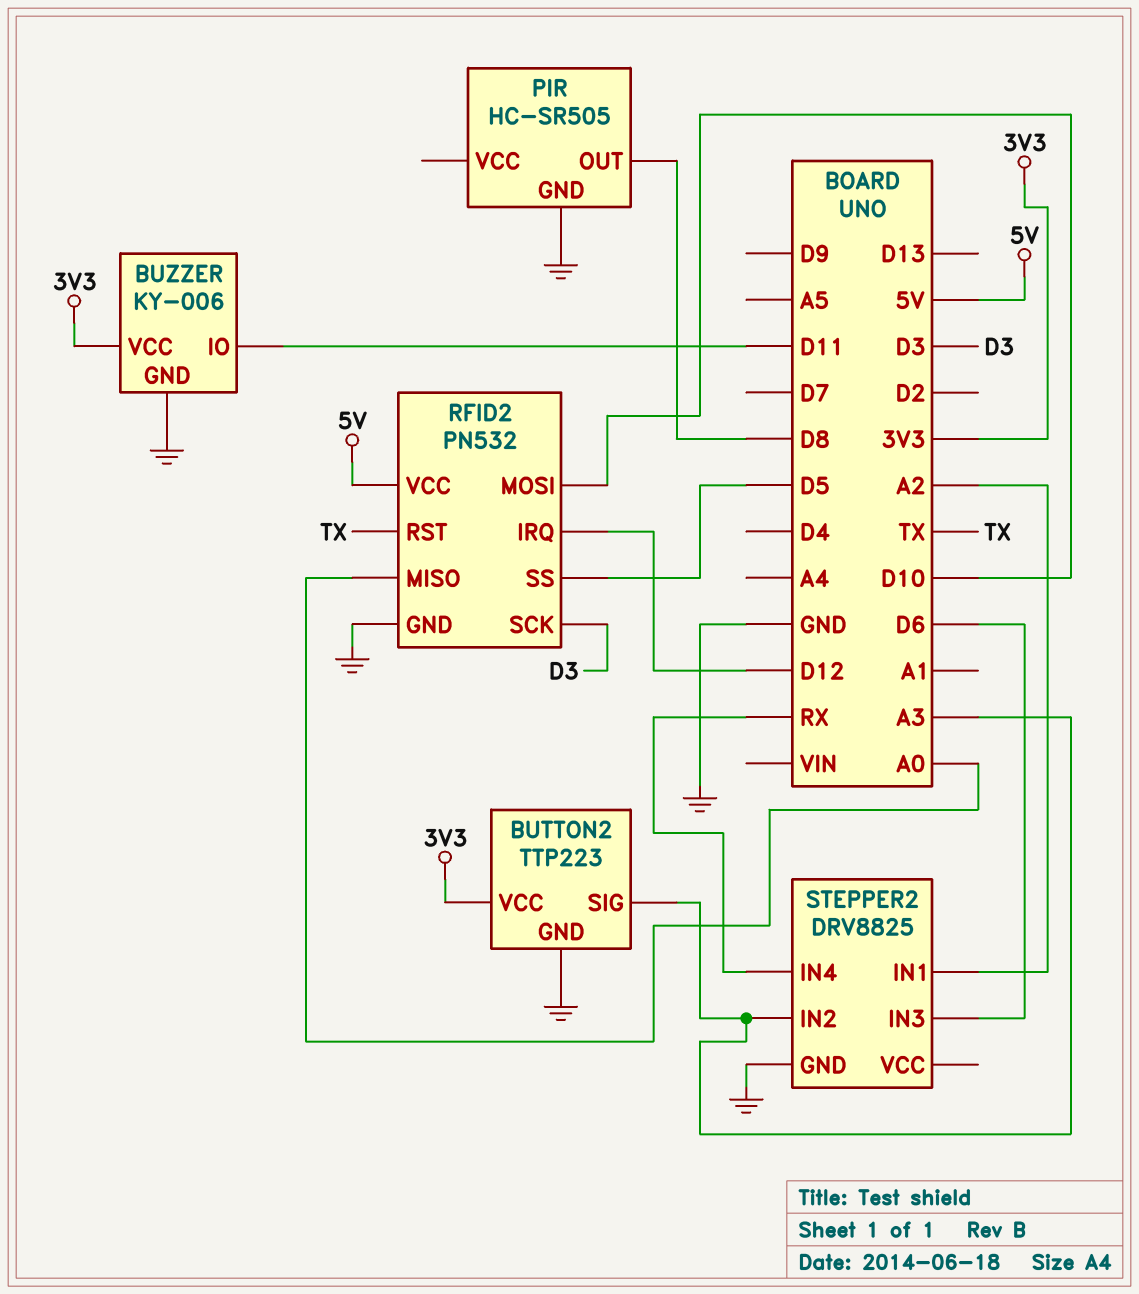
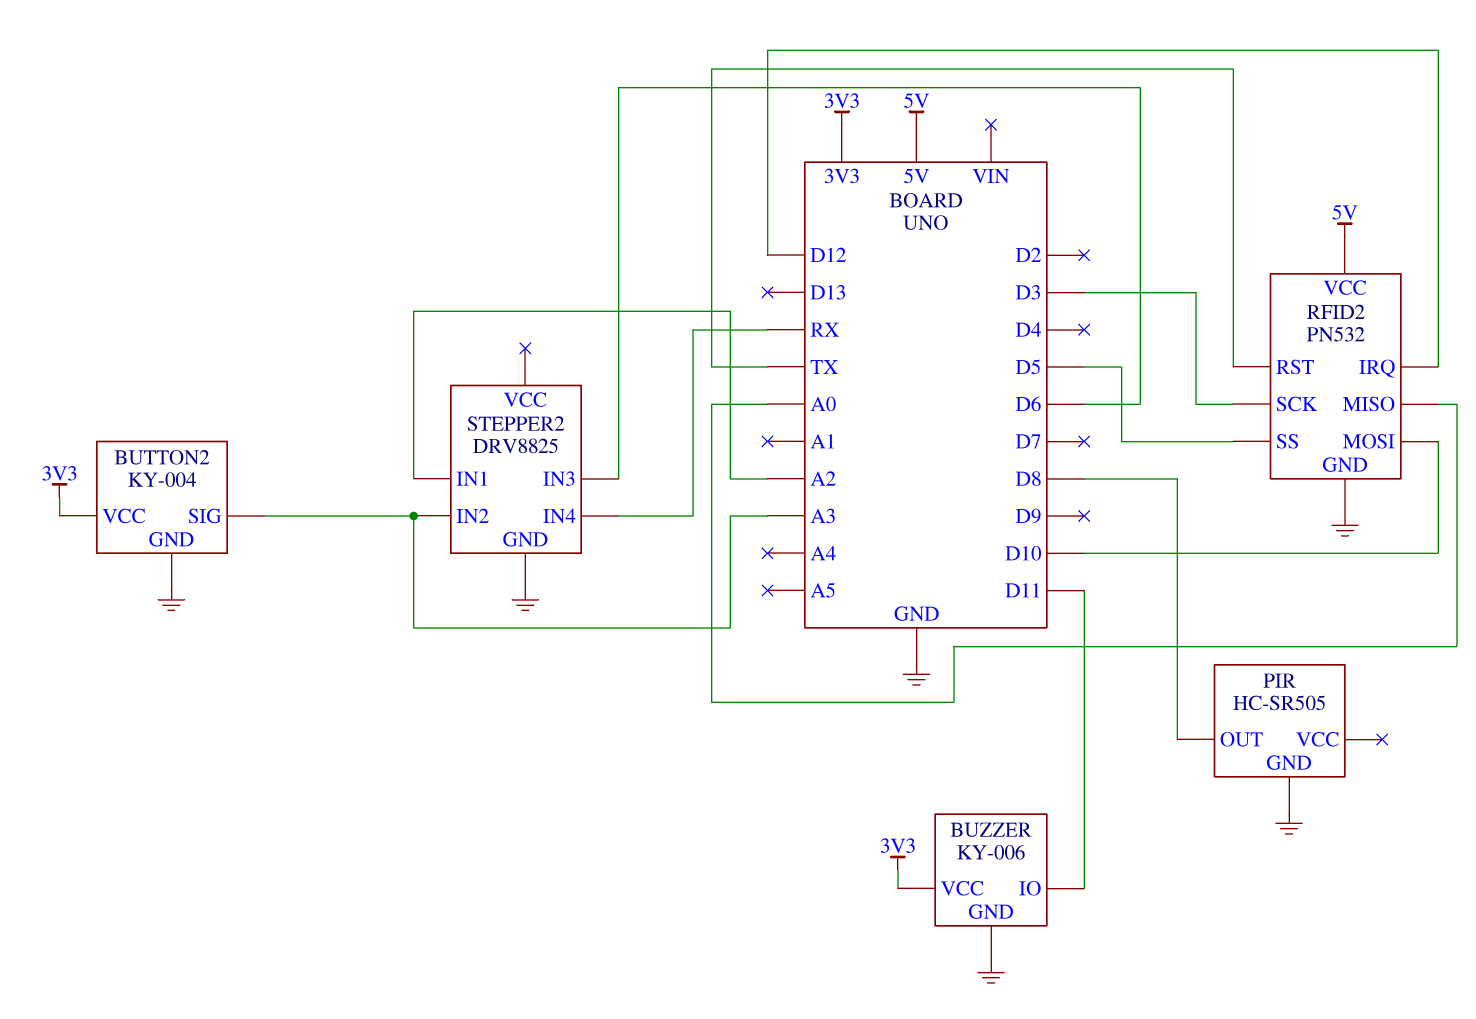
BUTTON2: TTP223 -> KY-004

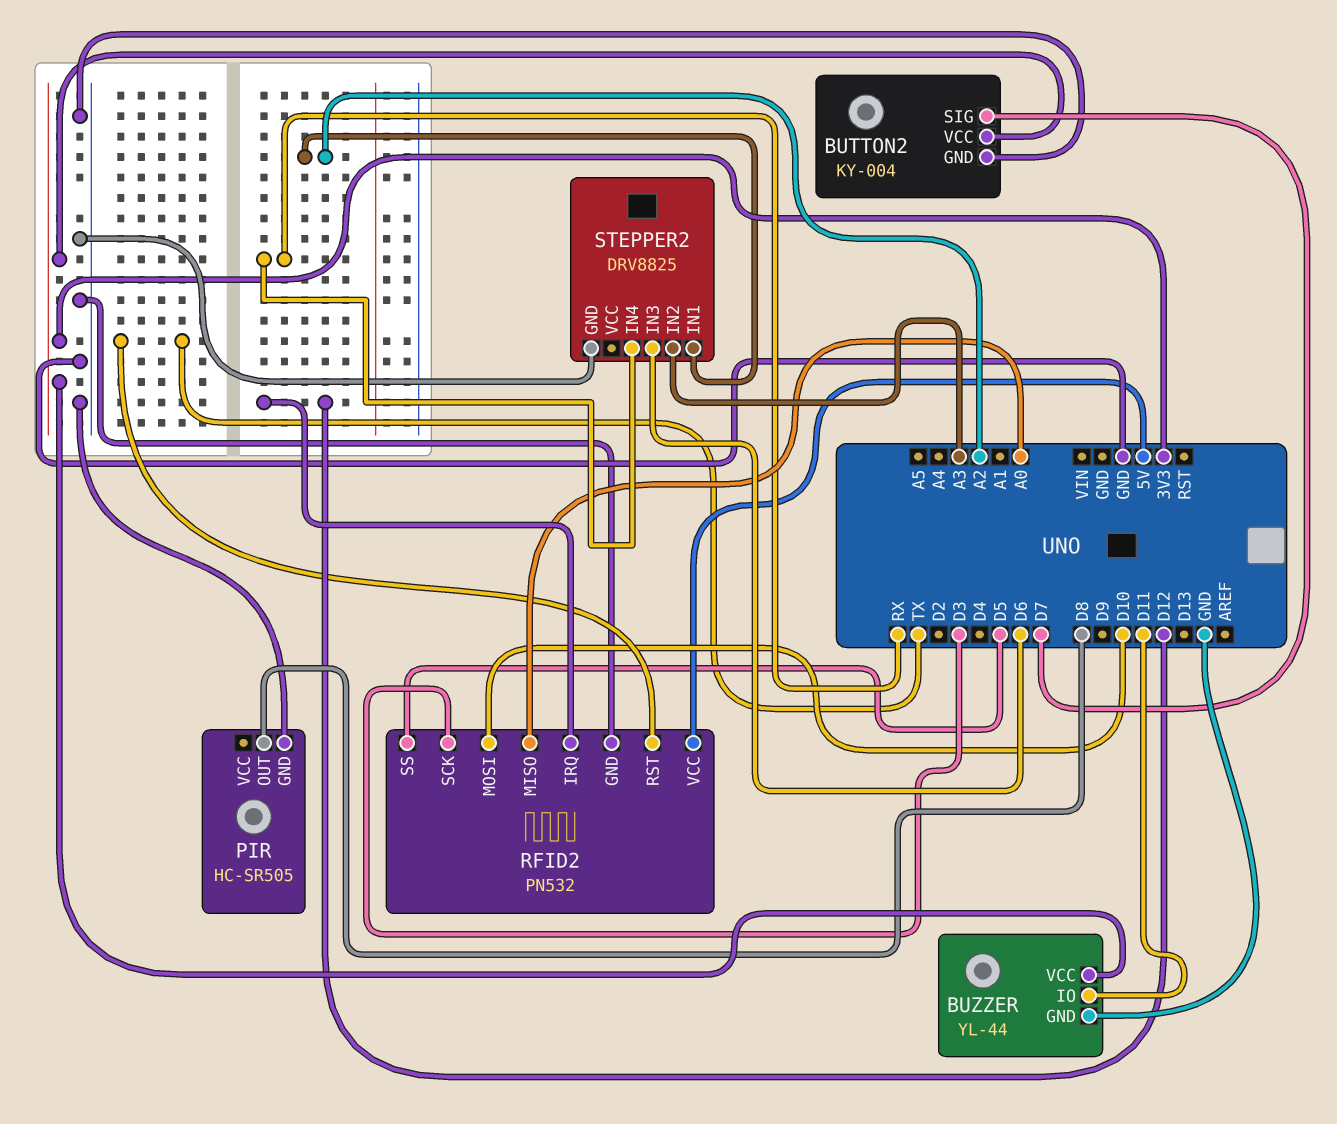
BUTTON2 pin SIG: A3 -> D7
BUZZER: KY-006 -> YL-44

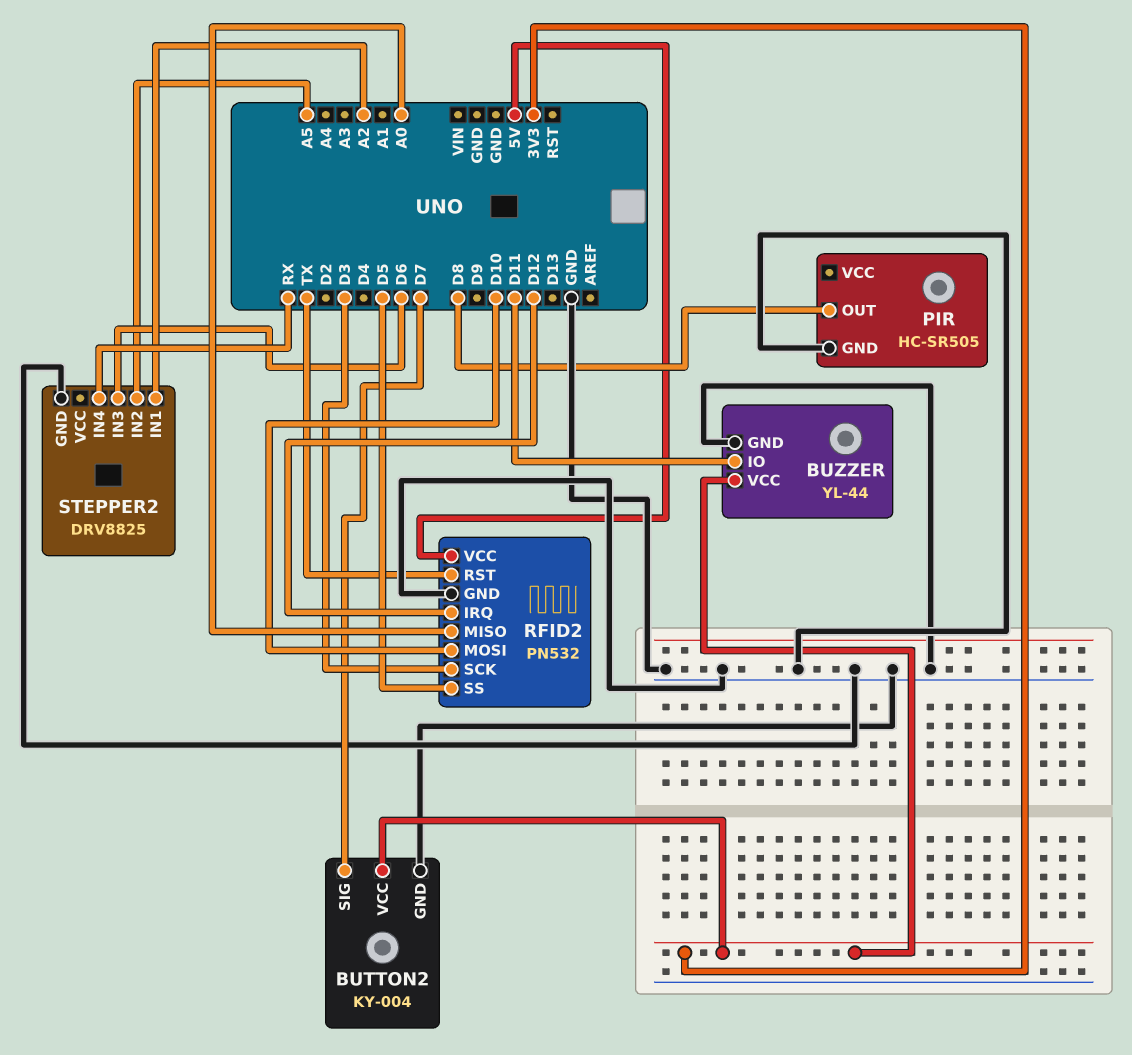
STEPPER2 pin IN2: A3 -> A5

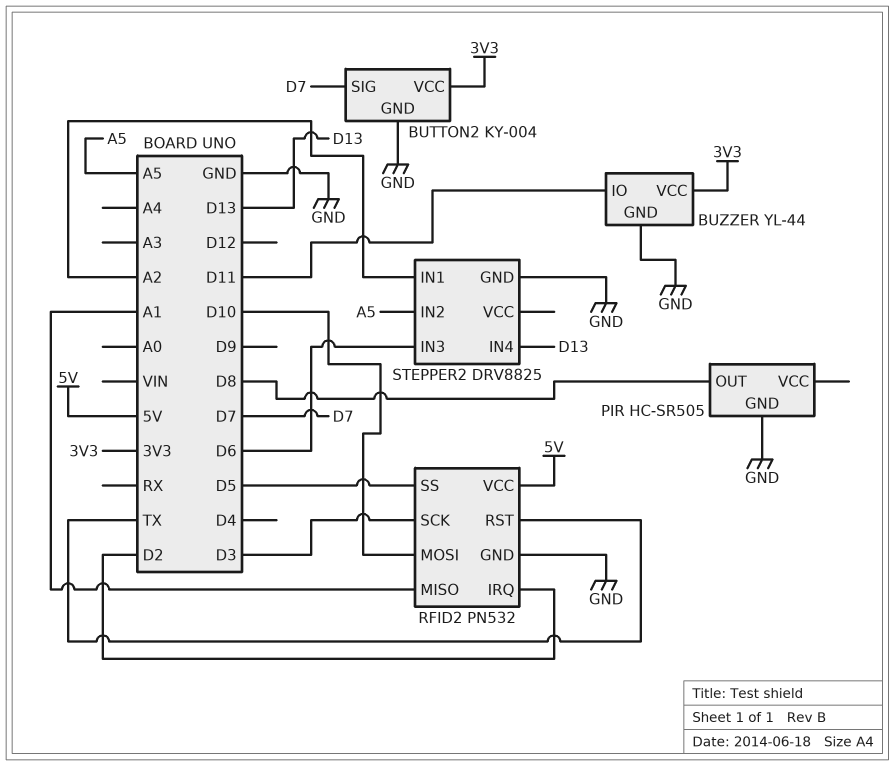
RFID2 pin IRQ: D12 -> D2
RFID2 pin MISO: A0 -> A1
STEPPER2 pin IN4: RX -> D13

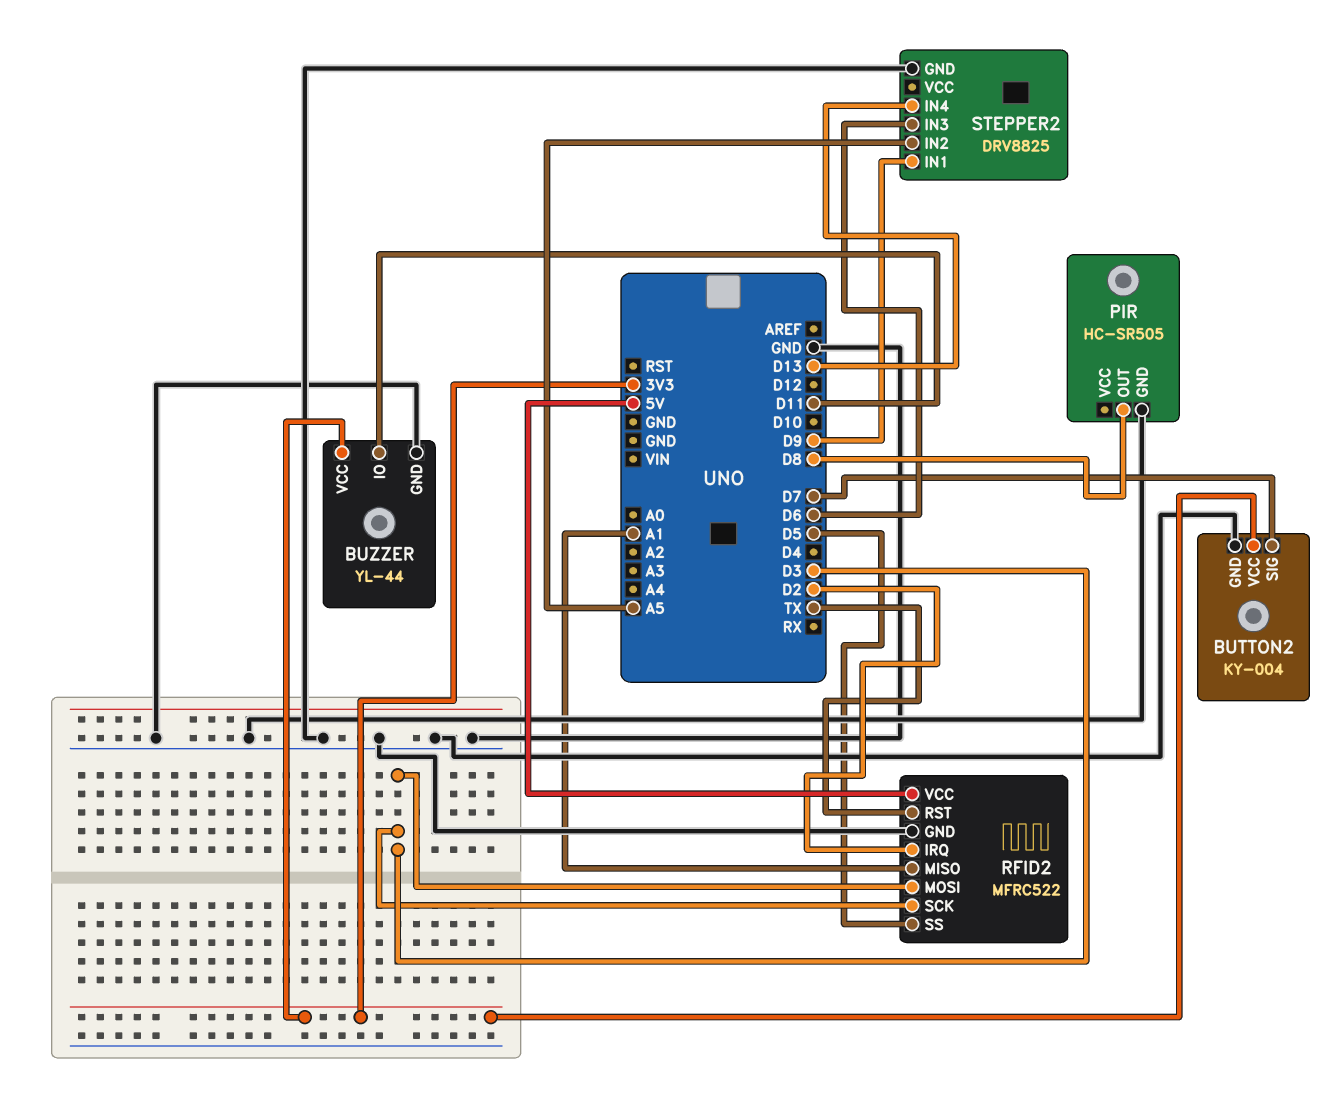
RFID2: PN532 -> MFRC522
RFID2 pin MOSI: D10 -> D3
STEPPER2 pin IN1: A2 -> D9

